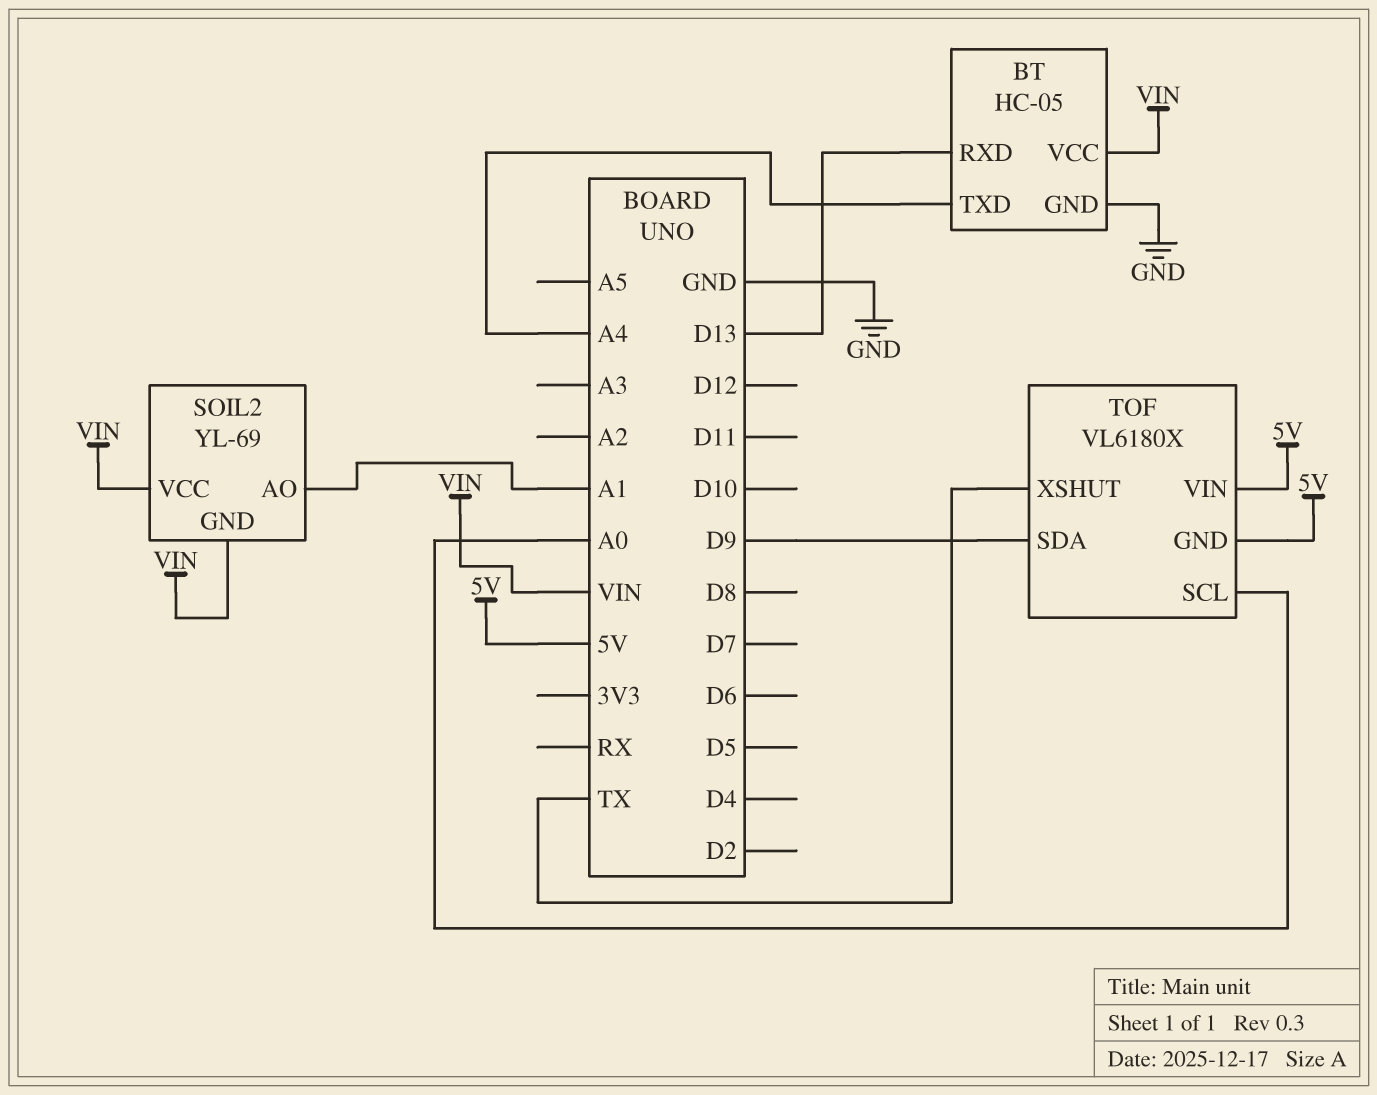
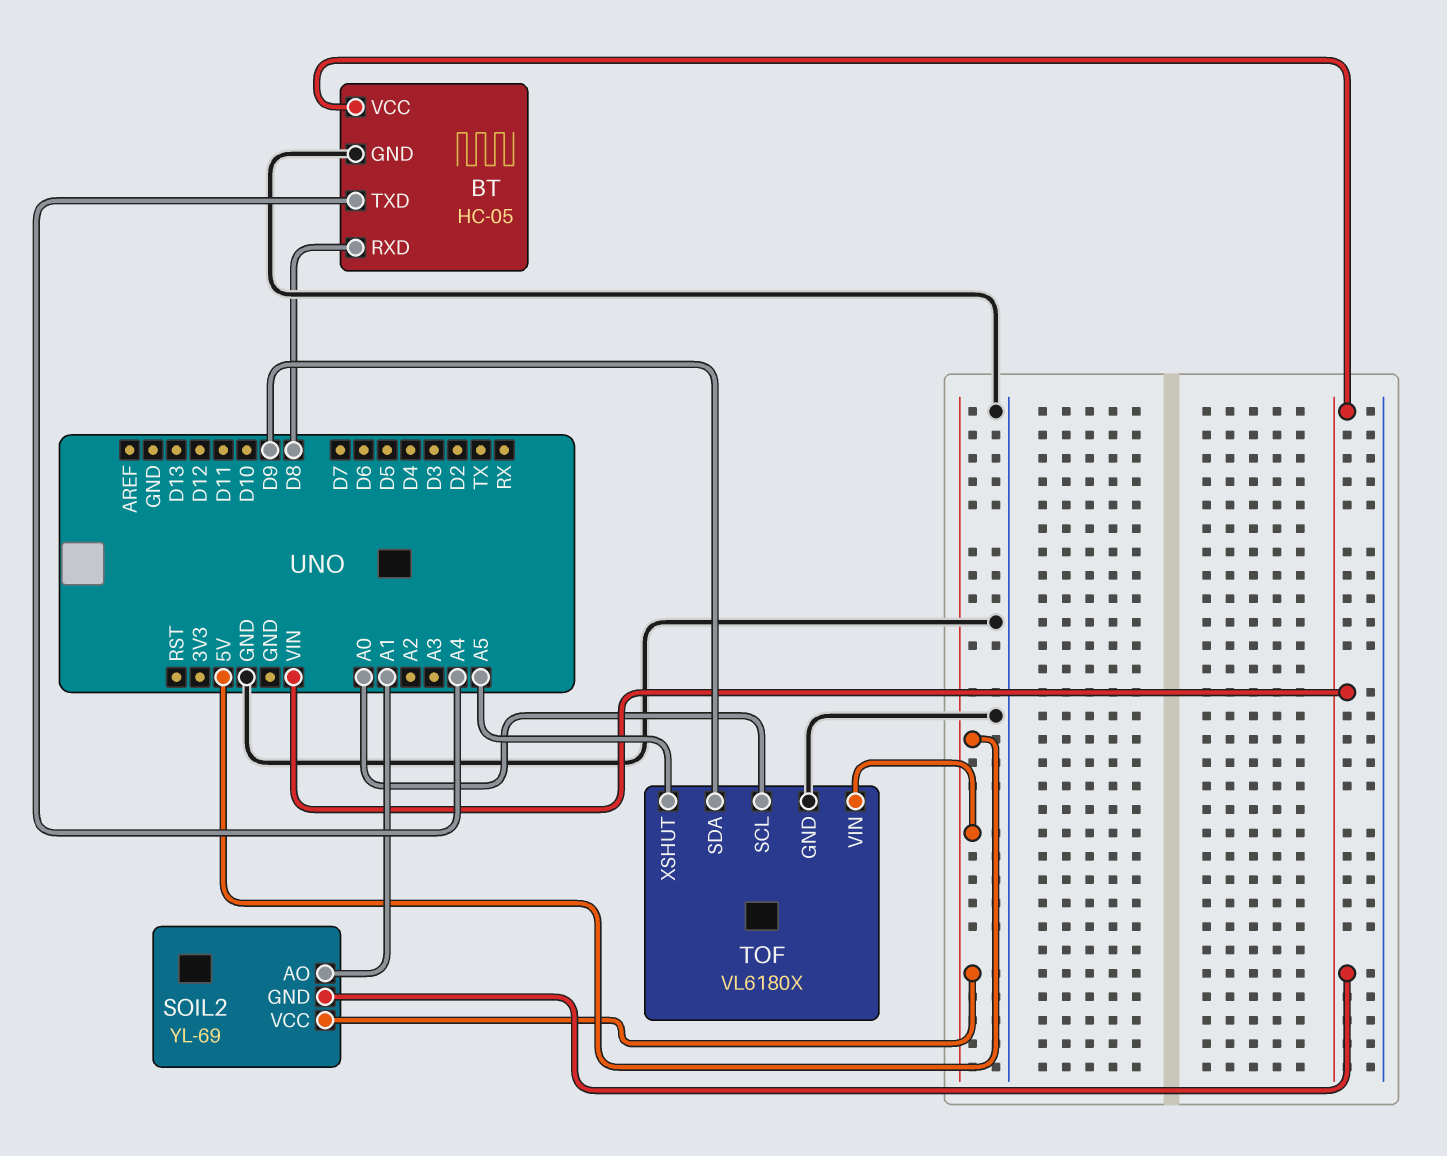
BT pin RXD: D13 -> D8
SOIL2 pin VCC: VIN -> 5V
TOF pin GND: 5V -> GND
TOF pin XSHUT: TX -> A5

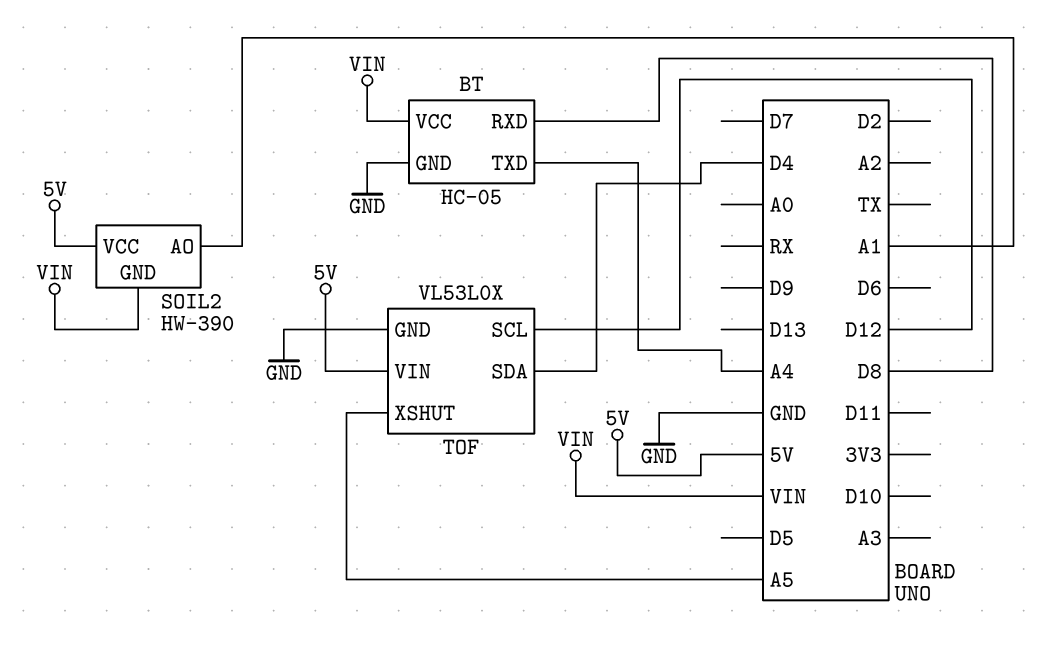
SOIL2: YL-69 -> HW-390
TOF: VL6180X -> VL53L0X
TOF pin SCL: A0 -> D12
TOF pin SDA: D9 -> D4

